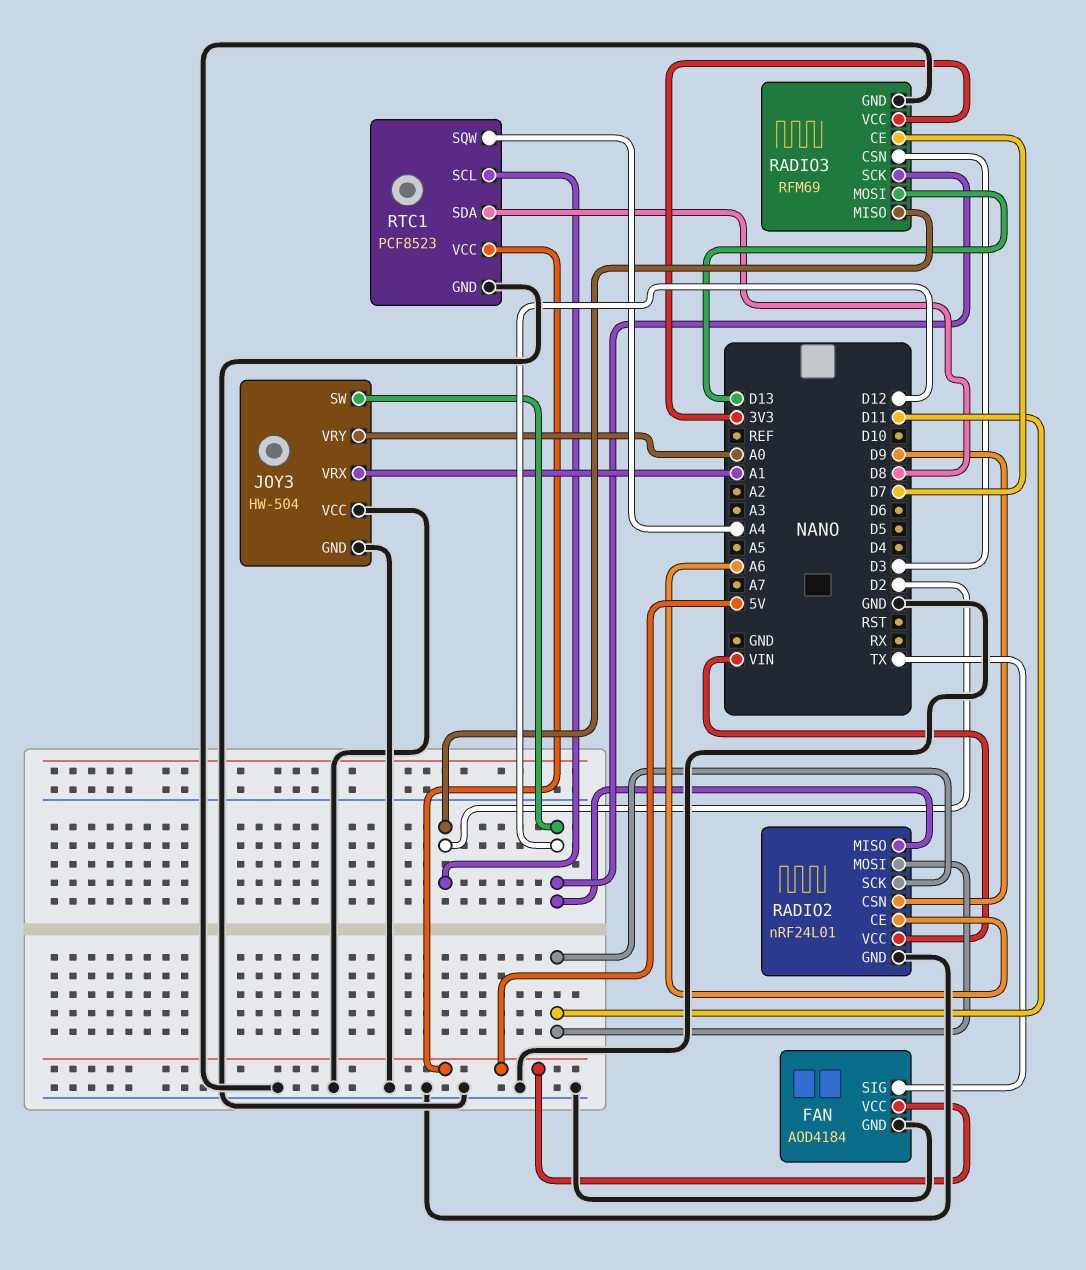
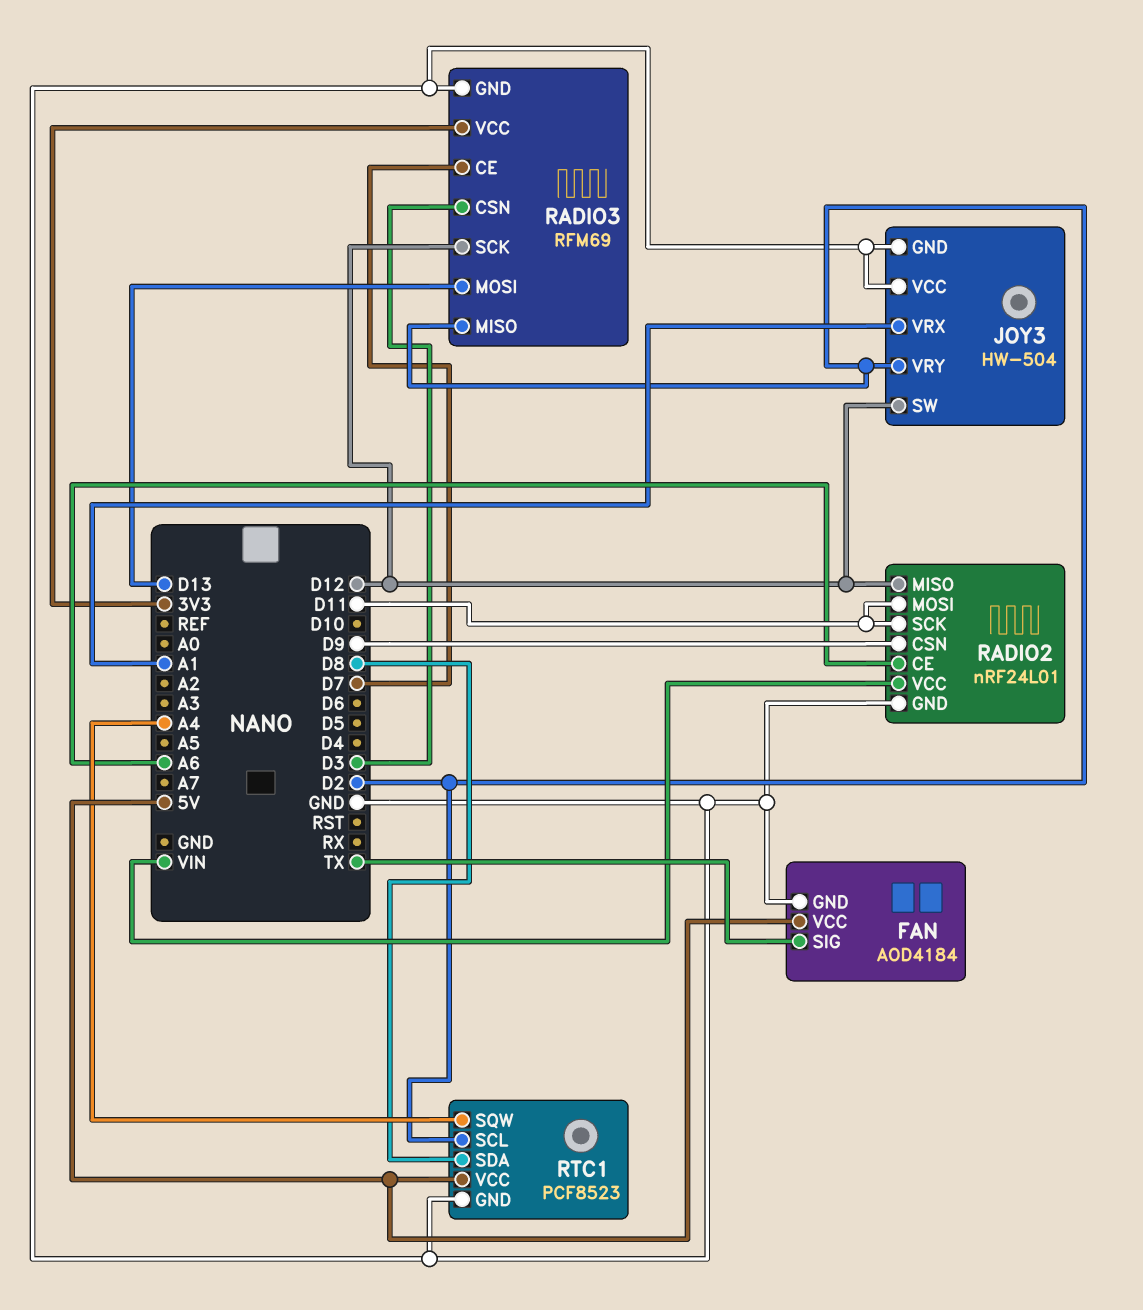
JOY3 pin VRY: A0 -> D2

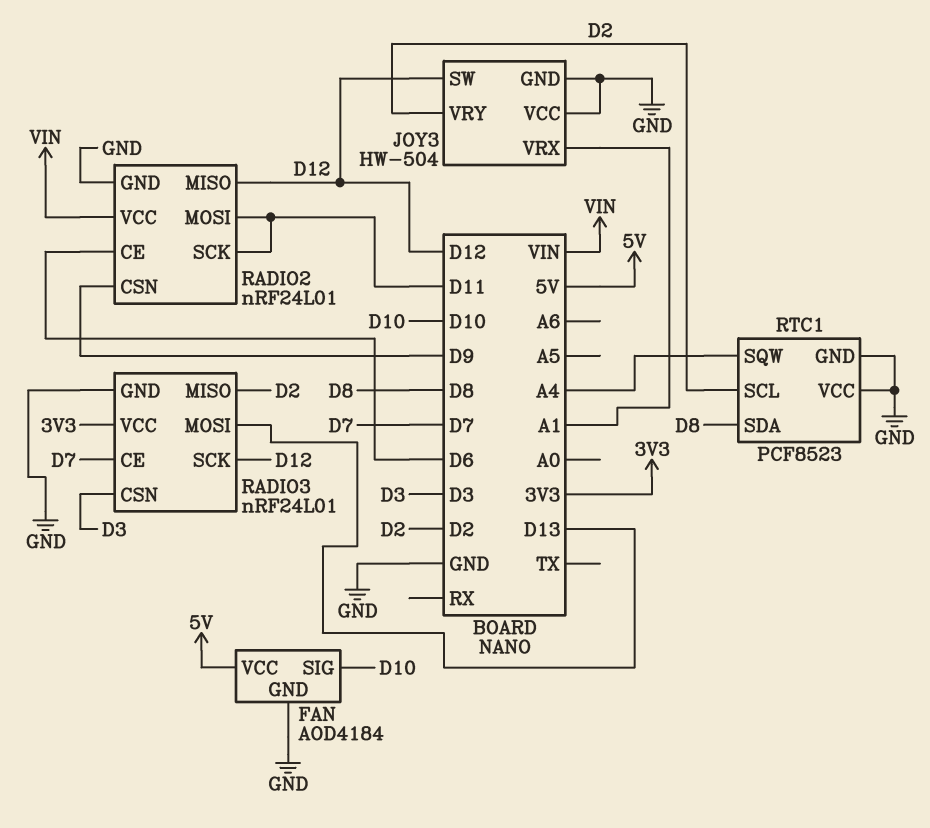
FAN pin SIG: TX -> D10
RADIO2 pin CE: A6 -> D6
RADIO3: RFM69 -> nRF24L01
RTC1 pin VCC: 5V -> GND

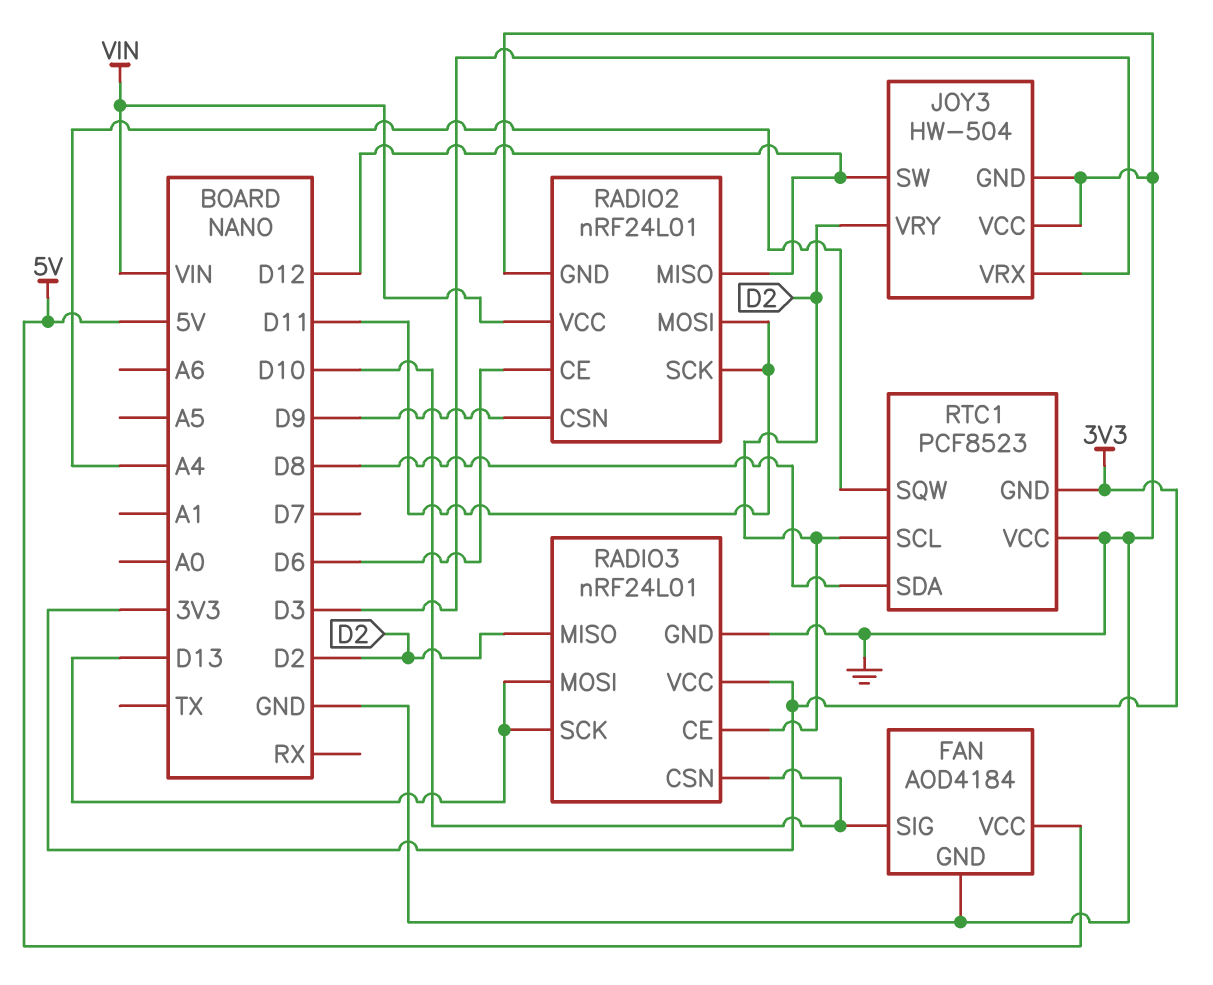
JOY3 pin VRX: A1 -> D3
RADIO3 pin CE: D7 -> D2
RADIO3 pin CSN: D3 -> D10
RADIO3 pin SCK: D12 -> D13
RTC1 pin GND: GND -> 3V3

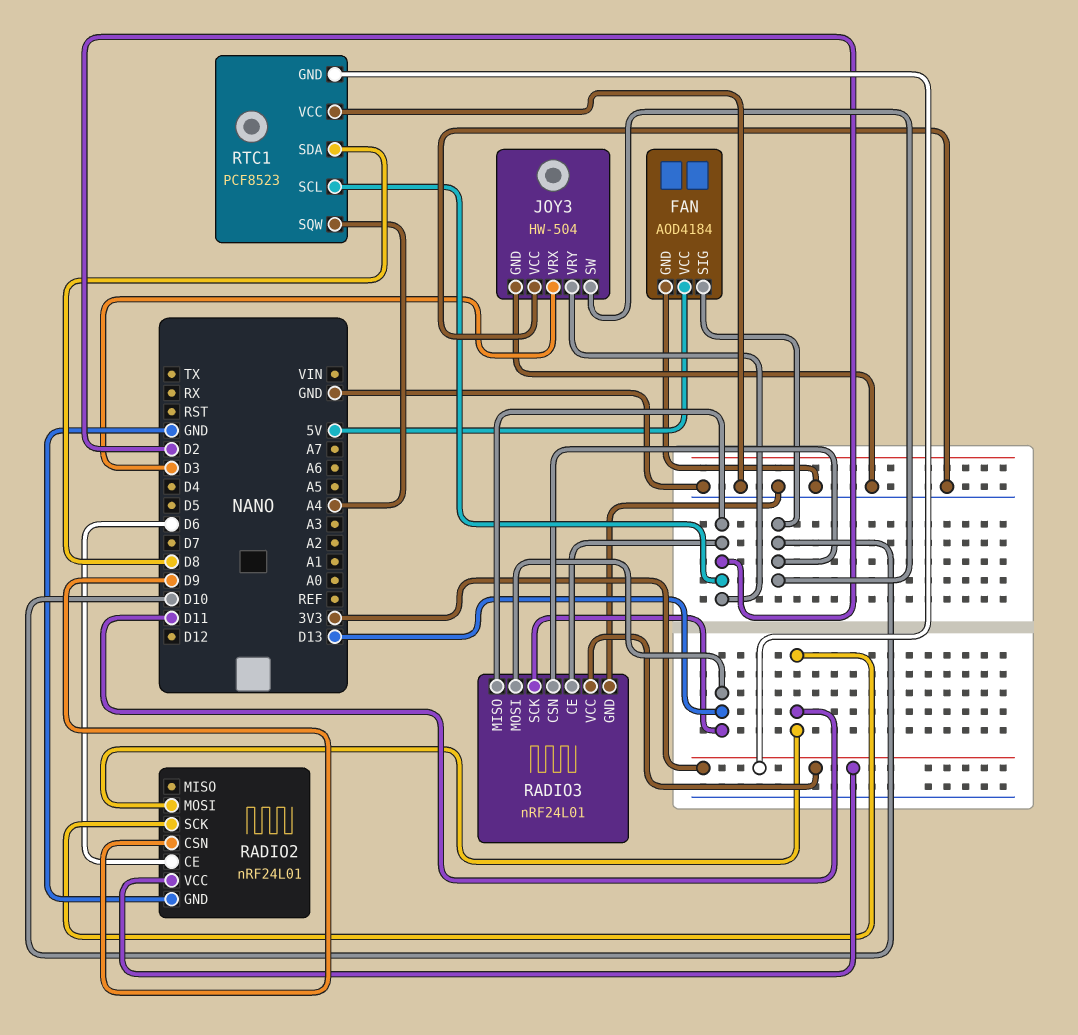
JOY3 pin SW: D12 -> D10
RADIO2 pin MISO: D12 -> none
RADIO2 pin VCC: VIN -> 3V3

